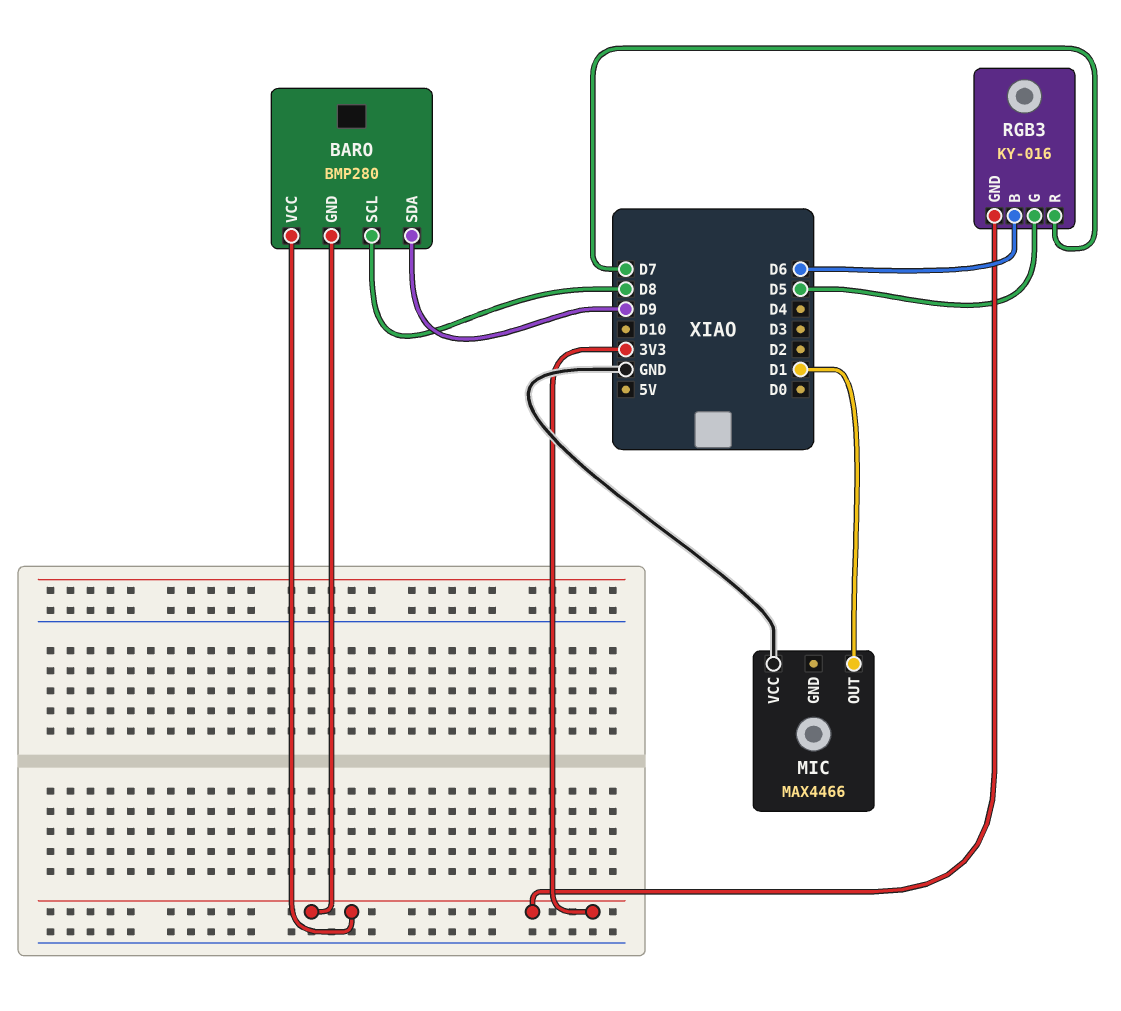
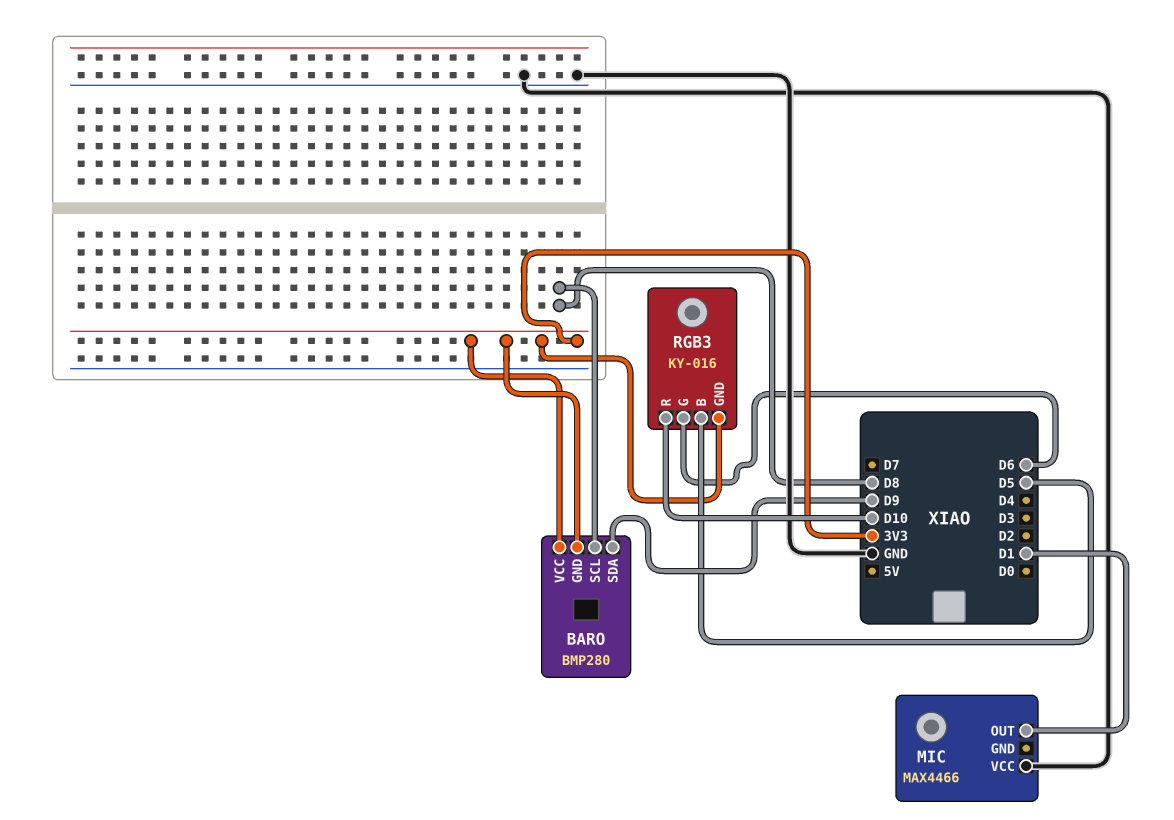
RGB3 pin B: D6 -> D5
RGB3 pin G: D5 -> D6
RGB3 pin R: D7 -> D10

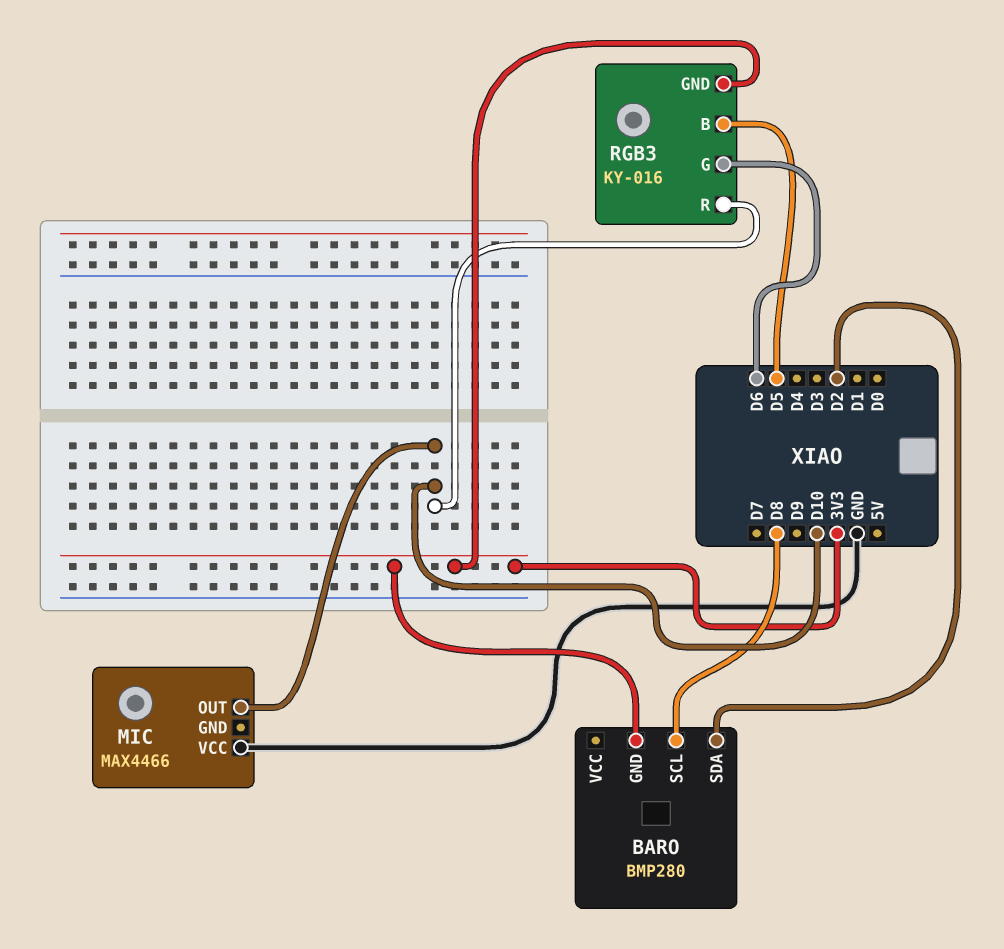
BARO pin SDA: D9 -> D2
BARO pin VCC: 3V3 -> none
MIC pin OUT: D1 -> D10

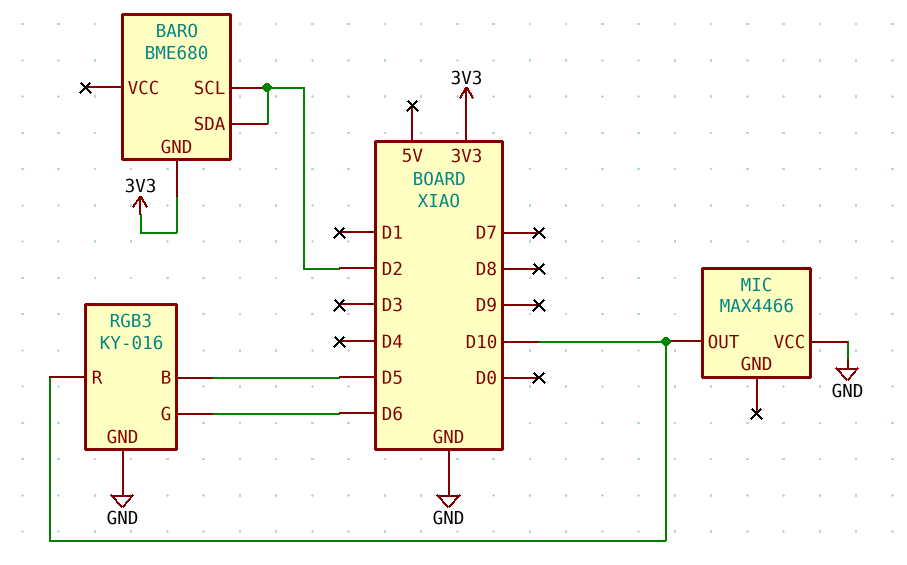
BARO: BMP280 -> BME680
BARO pin SCL: D8 -> D2
RGB3 pin GND: 3V3 -> GND

